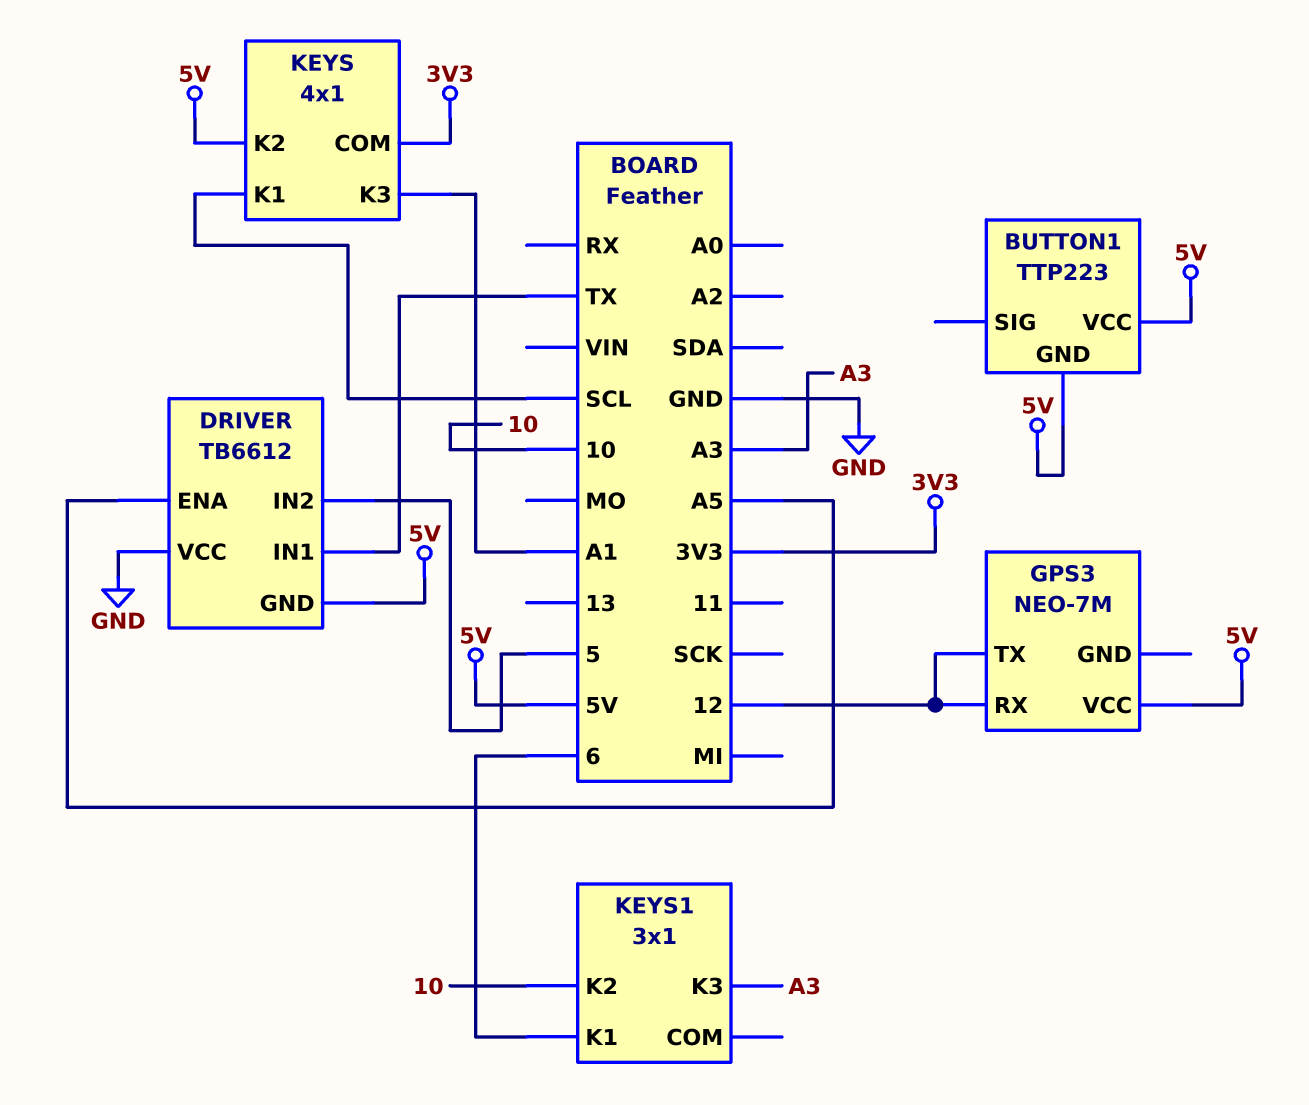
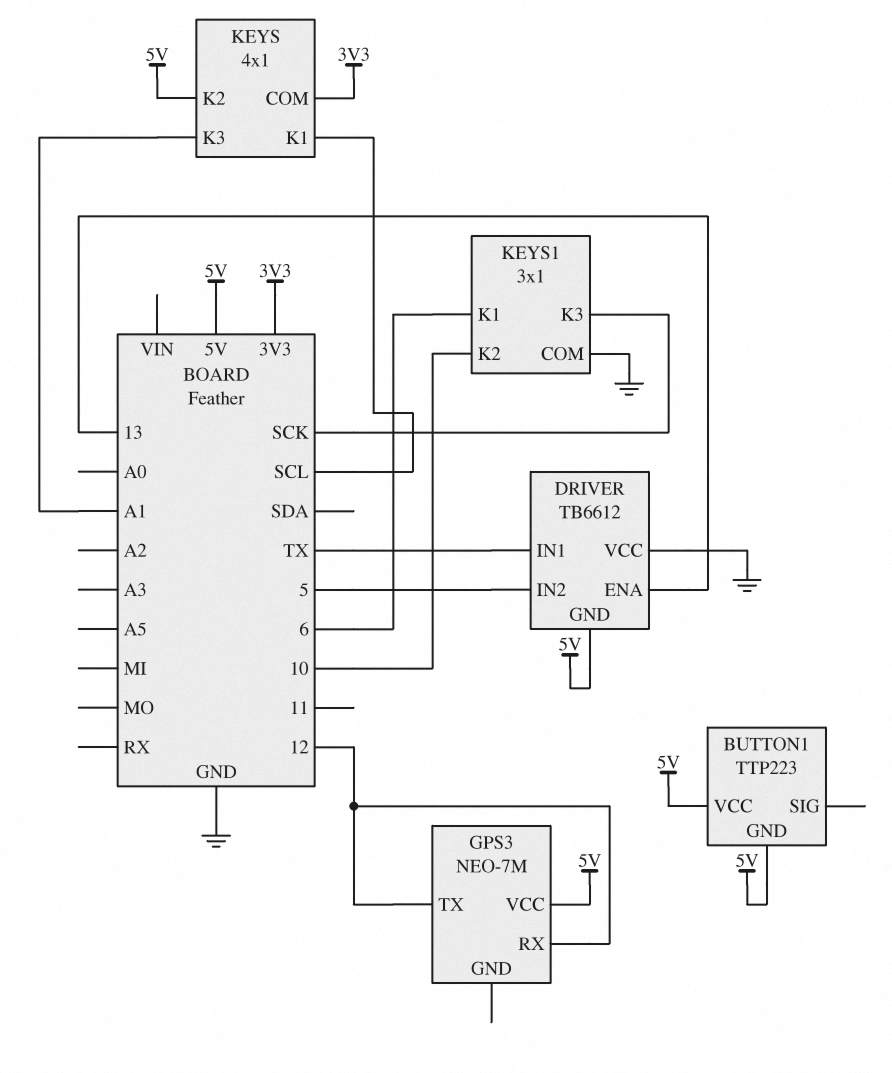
DRIVER pin ENA: A5 -> 13
KEYS1 pin COM: none -> GND
KEYS1 pin K3: A3 -> SCK

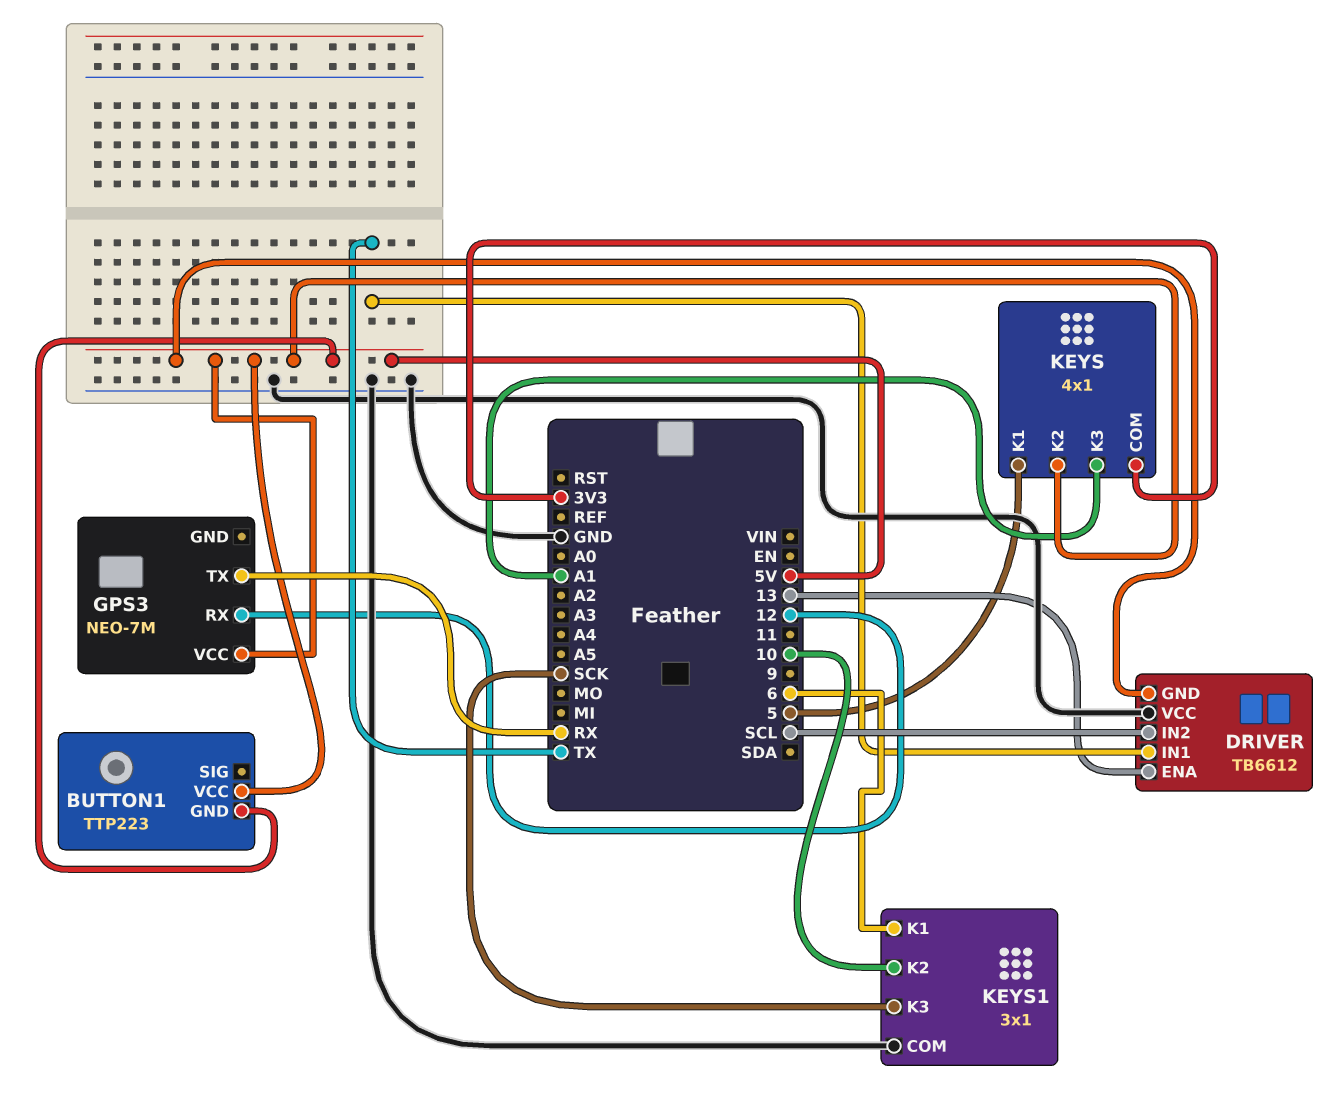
DRIVER pin IN2: 5 -> SCL
GPS3 pin TX: 12 -> RX
KEYS pin K1: SCL -> 5

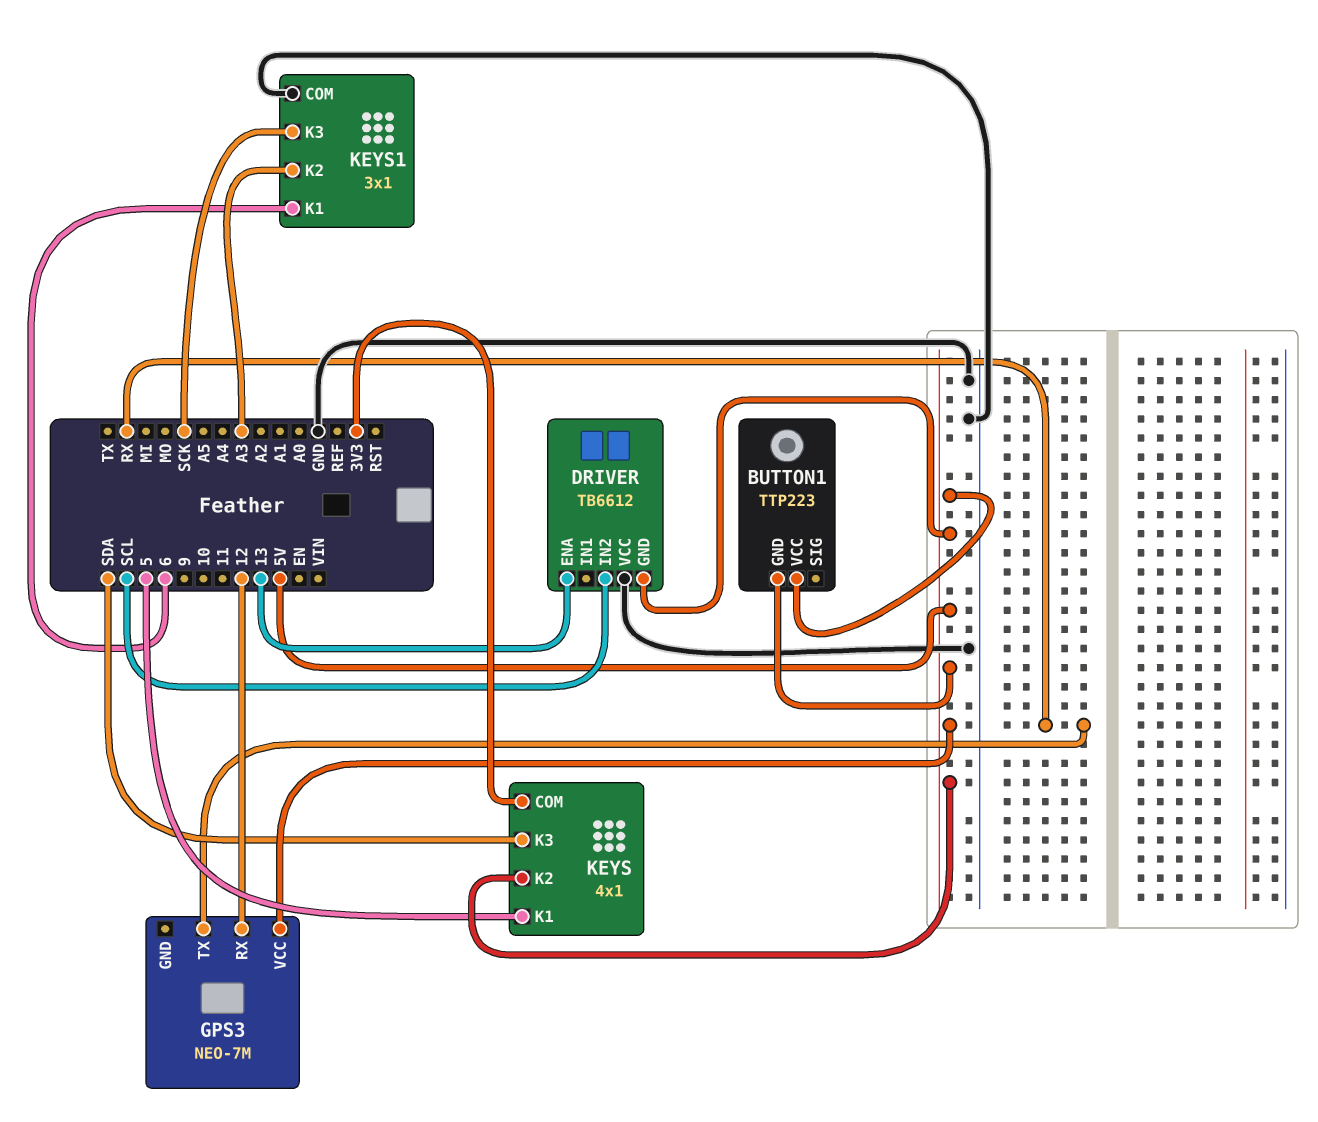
DRIVER pin IN1: TX -> none
KEYS pin K3: A1 -> SDA
KEYS1 pin K2: 10 -> A3

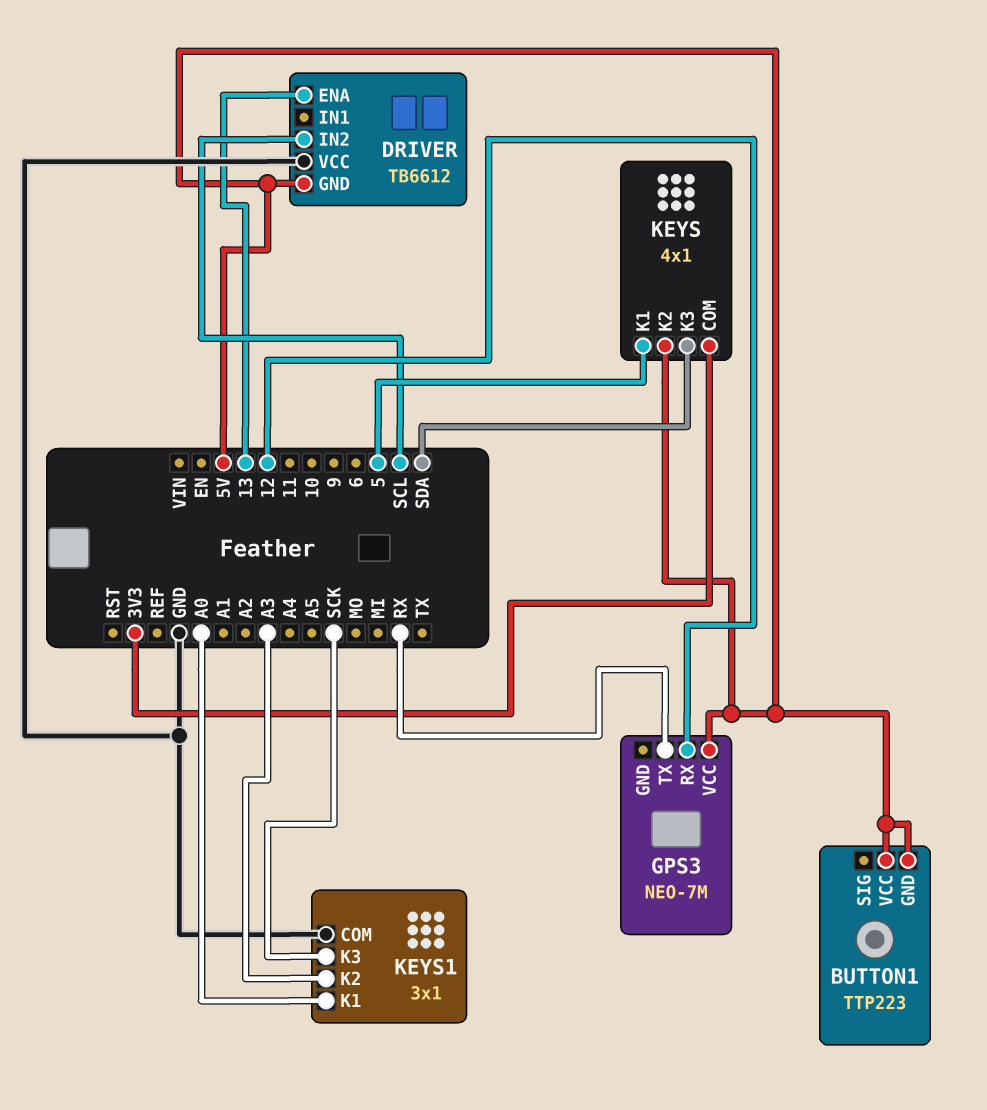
KEYS1 pin K1: 6 -> A0

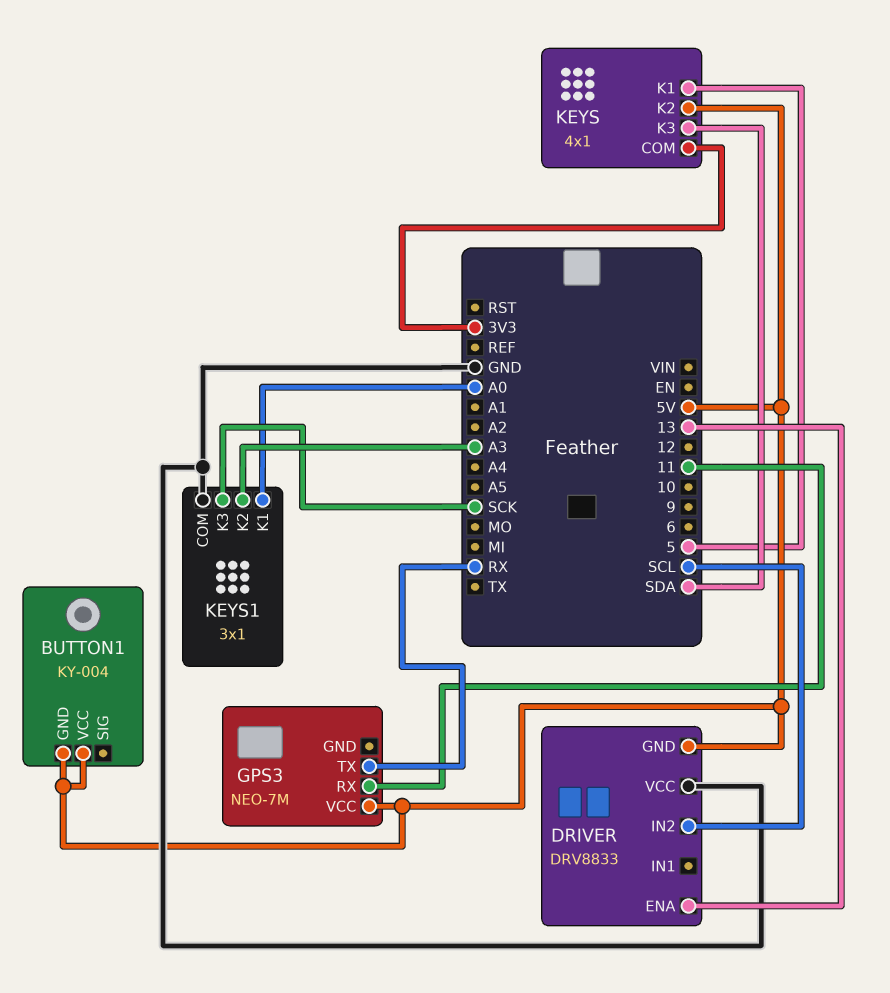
BUTTON1: TTP223 -> KY-004
DRIVER: TB6612 -> DRV8833
GPS3 pin RX: 12 -> 11

